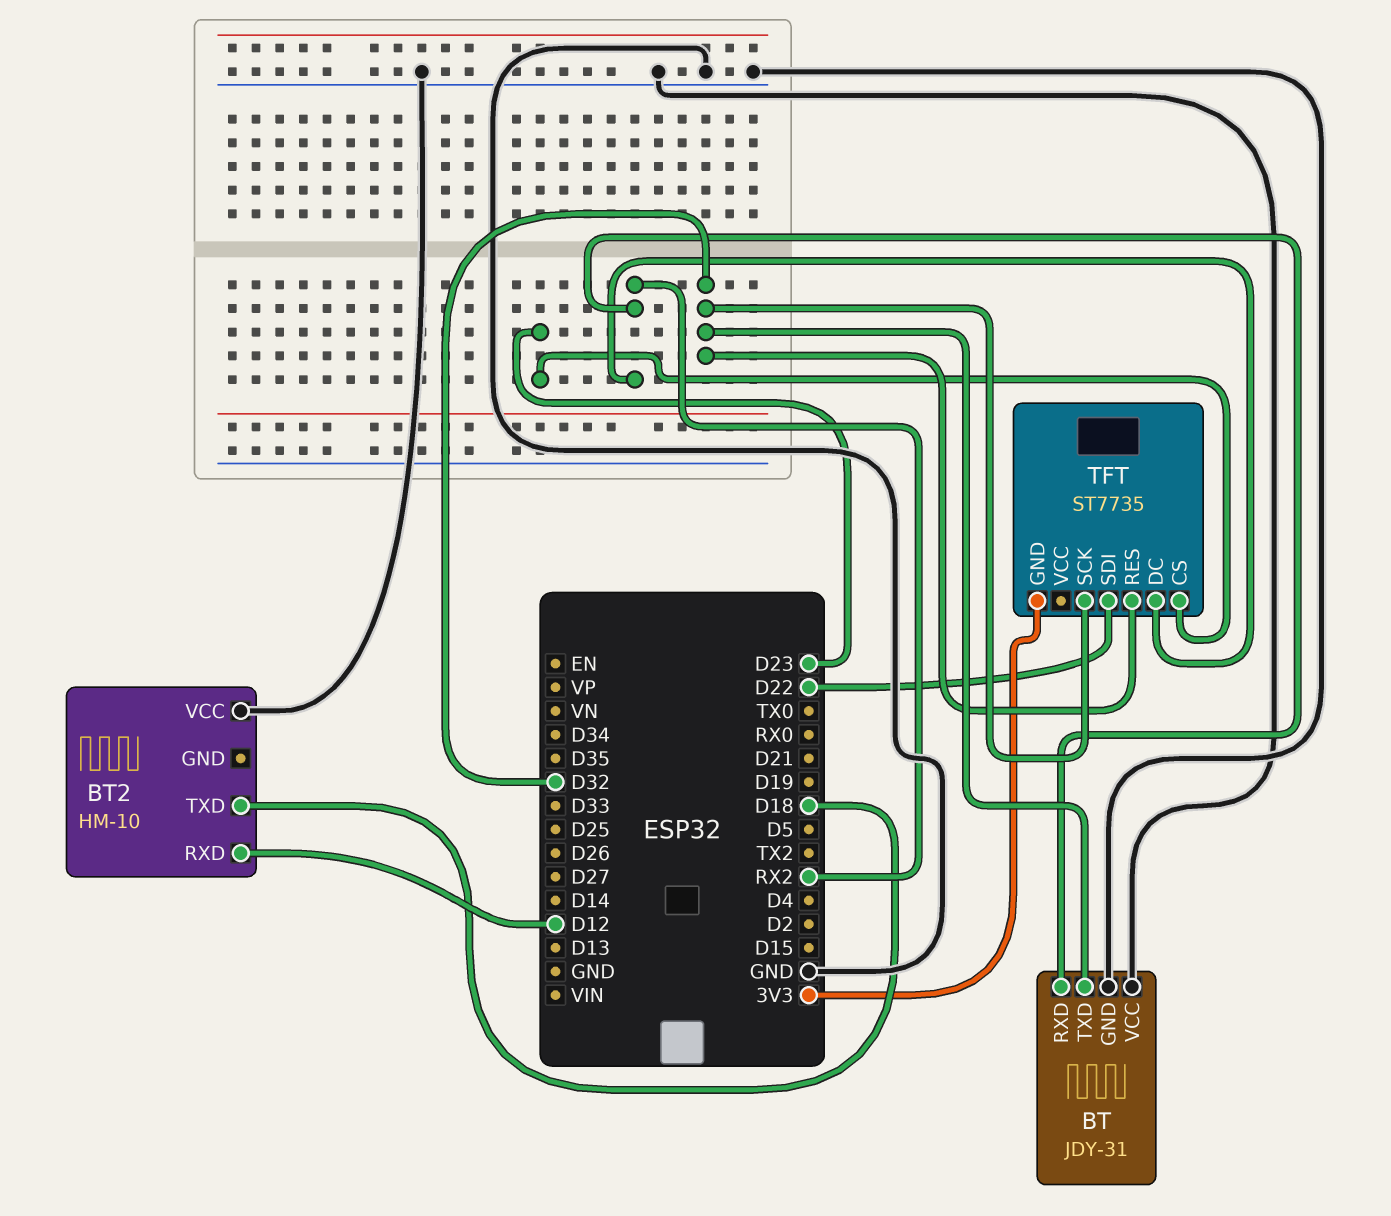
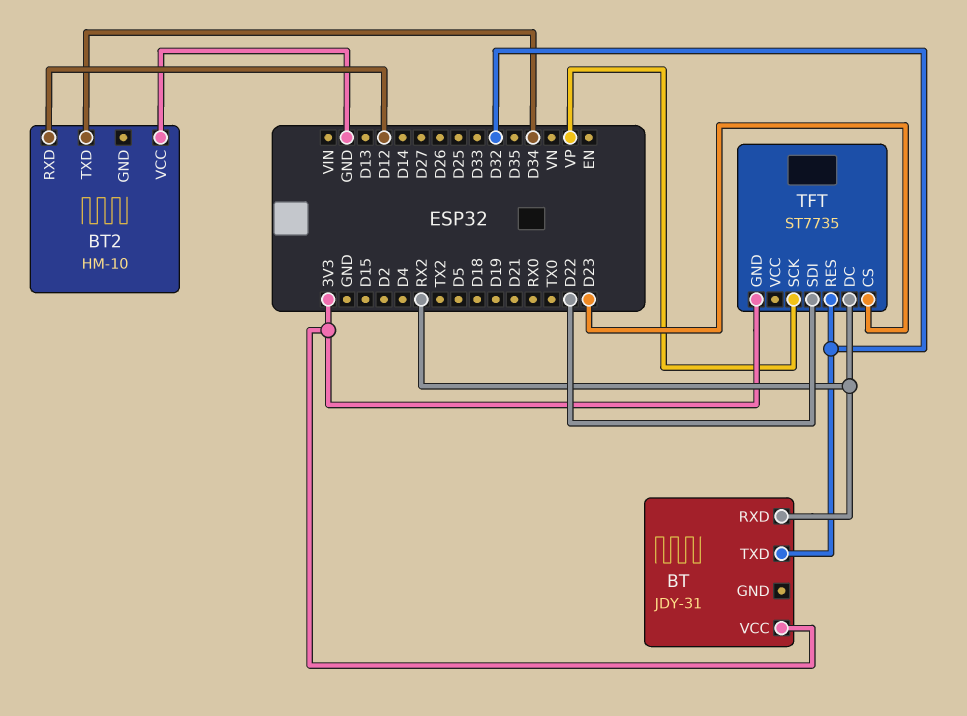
BT pin GND: GND -> none
BT pin VCC: GND -> 3V3
BT2 pin TXD: D18 -> D34
TFT pin SCK: D32 -> VP

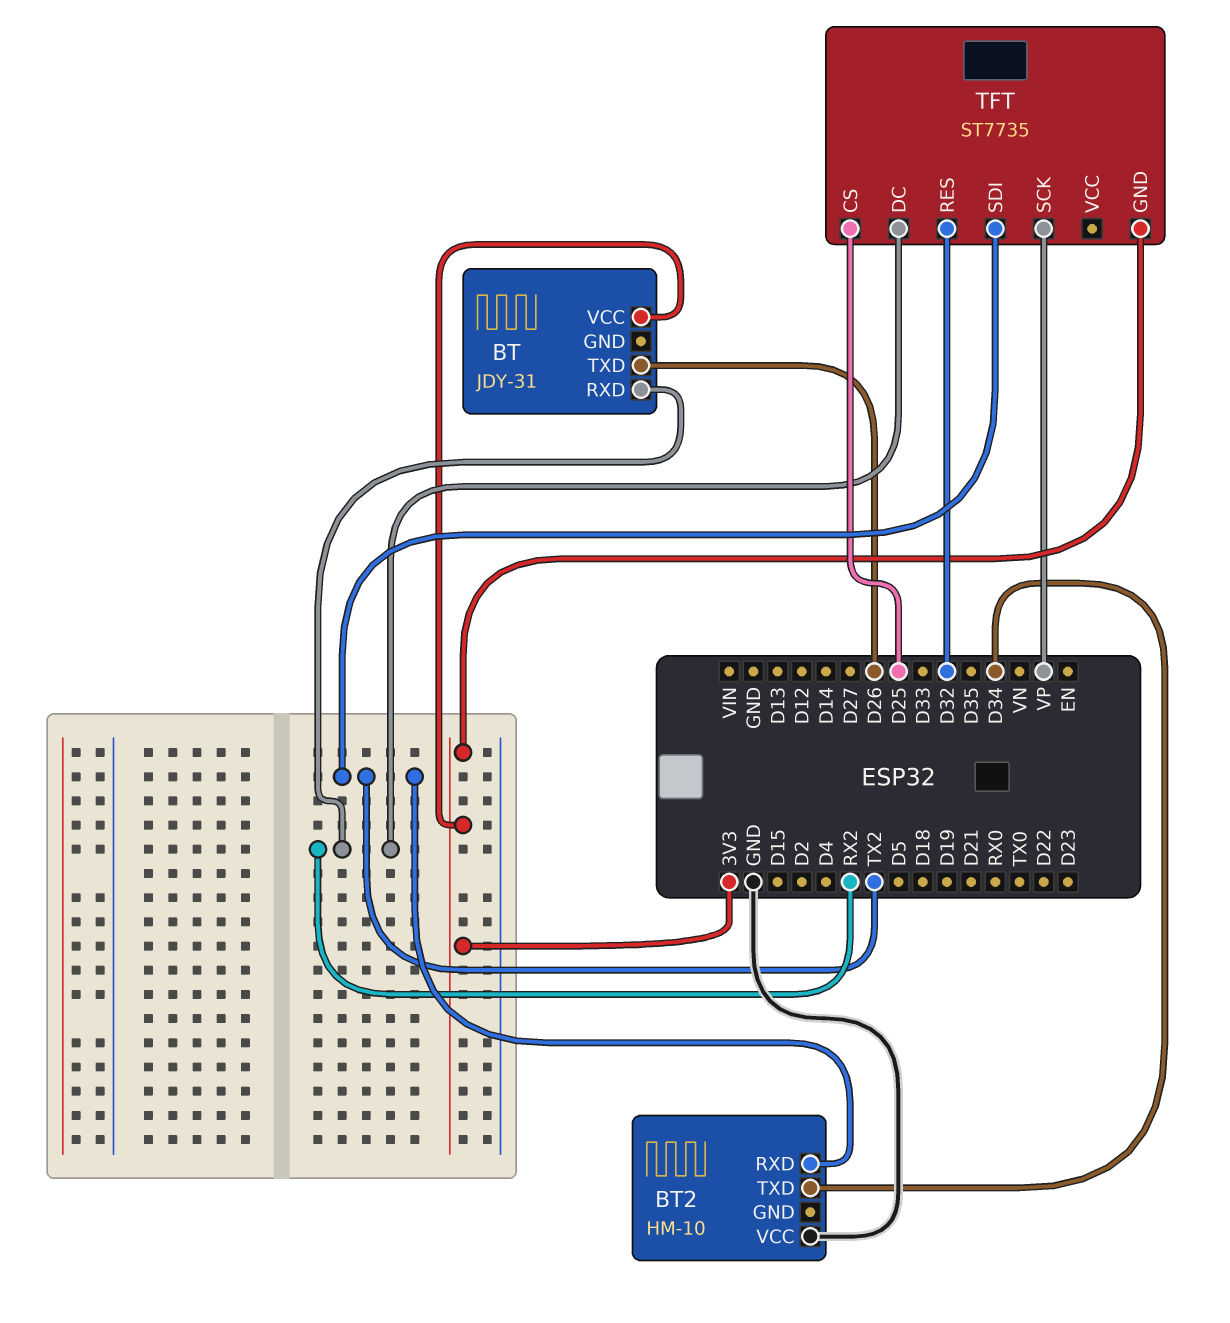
BT pin TXD: D32 -> D26
BT2 pin RXD: D12 -> TX2
TFT pin CS: D23 -> D25
TFT pin SDI: D22 -> TX2

